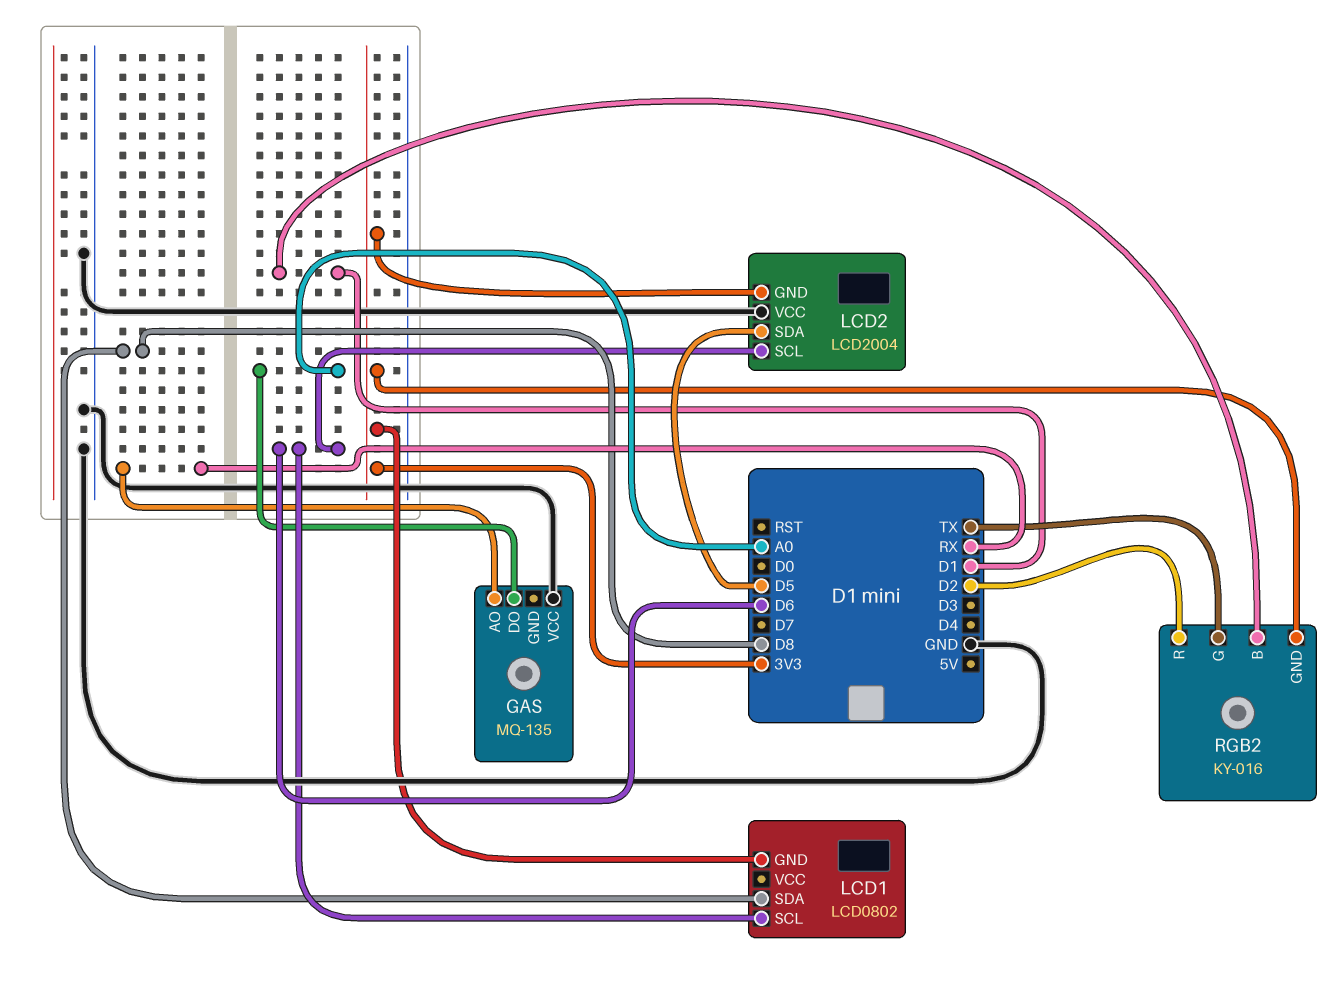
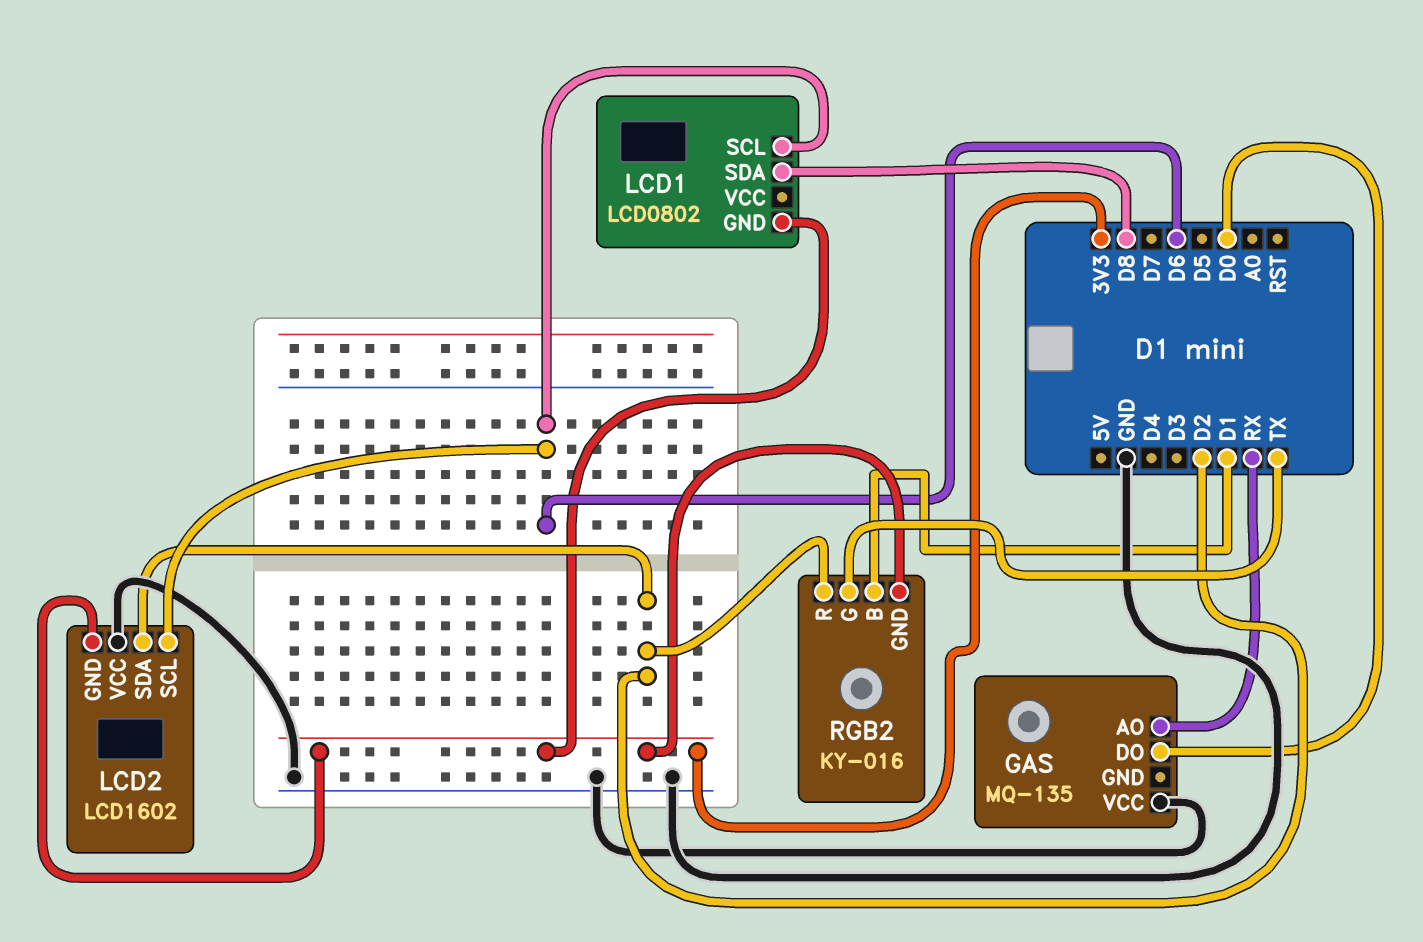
GAS pin DO: A0 -> D0
LCD2: LCD2004 -> LCD1602
LCD2 pin SDA: D5 -> D2

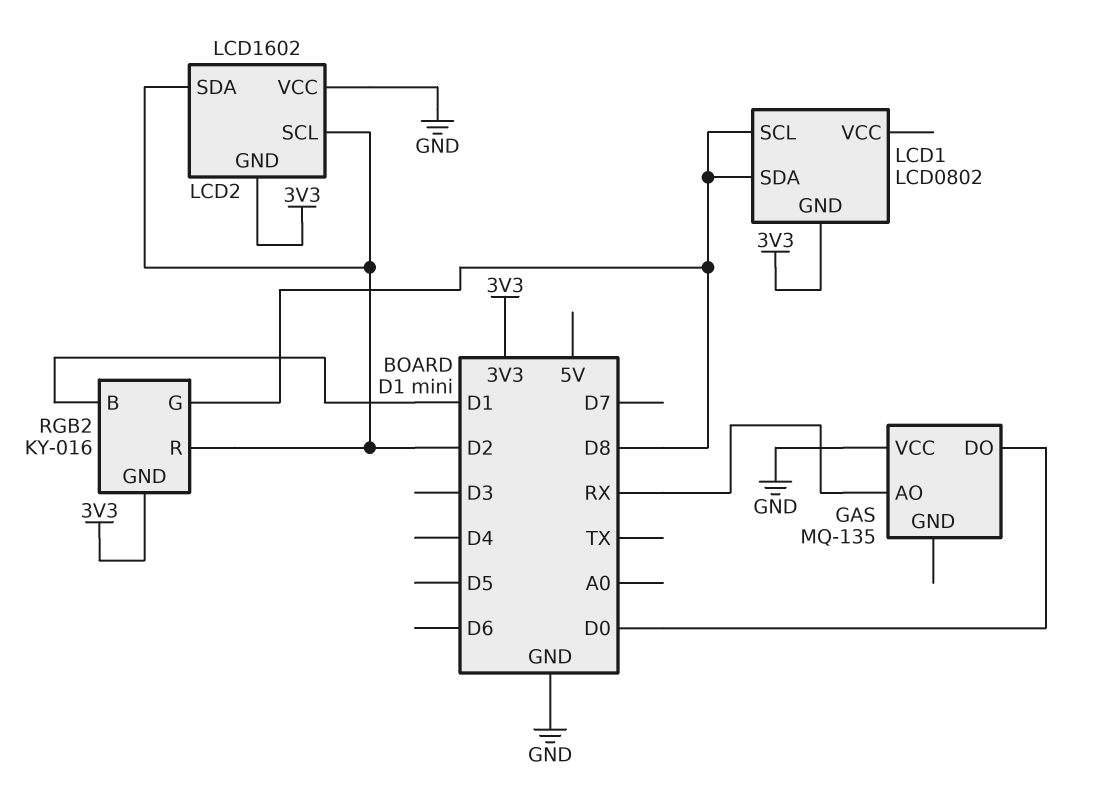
LCD1 pin SCL: D6 -> D8
LCD2 pin SCL: D6 -> D2
RGB2 pin G: TX -> D8

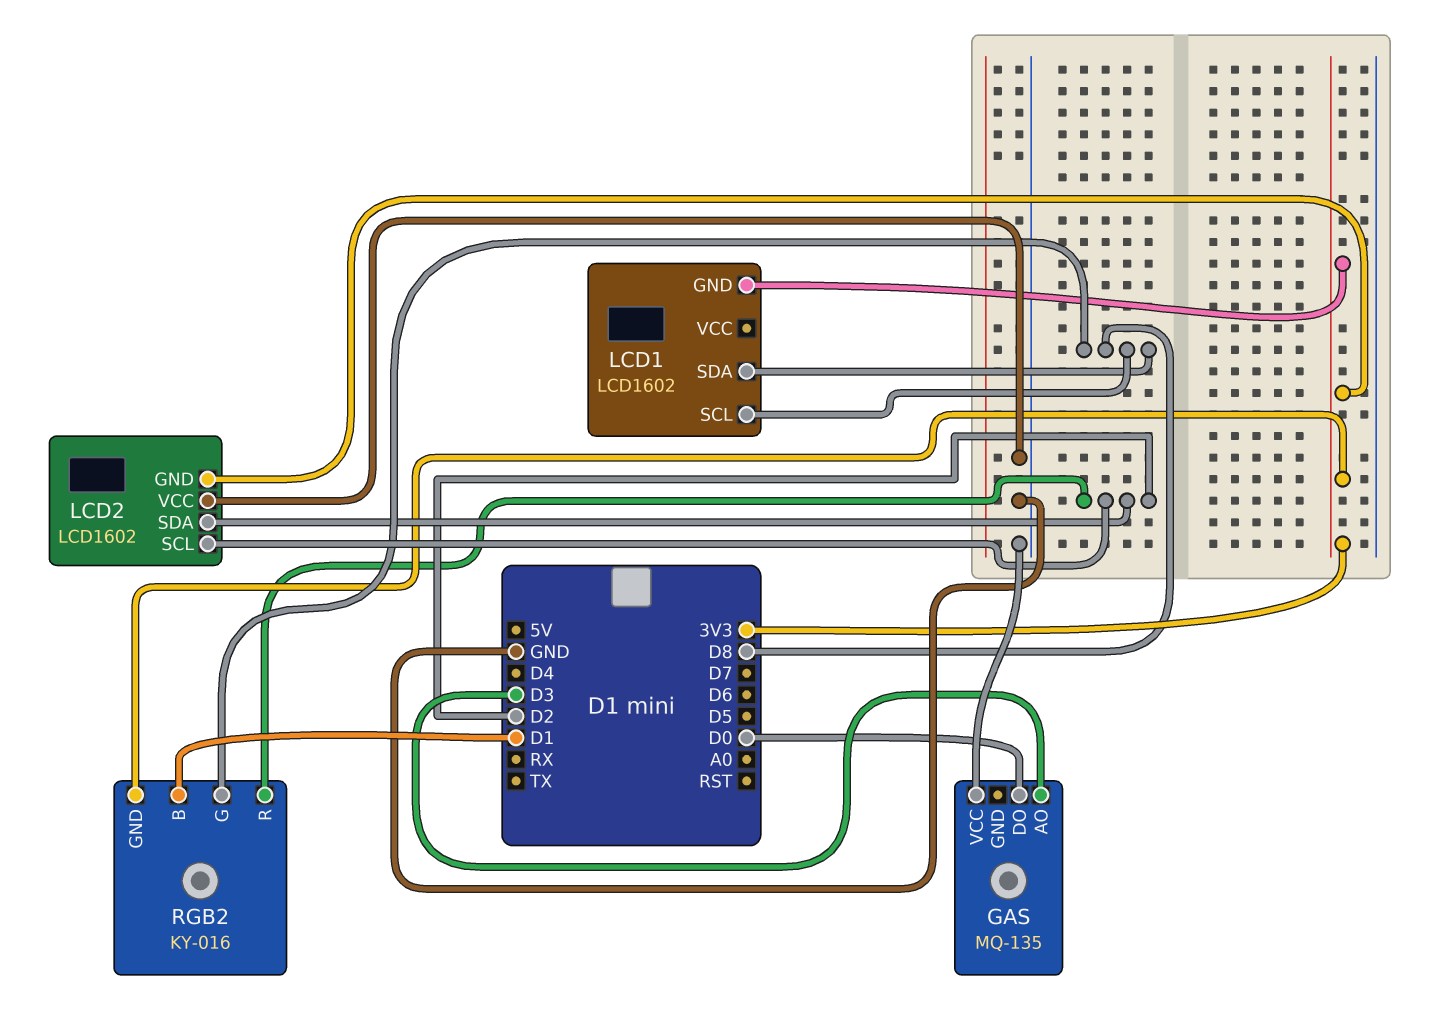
GAS pin AO: RX -> D3
LCD1: LCD0802 -> LCD1602

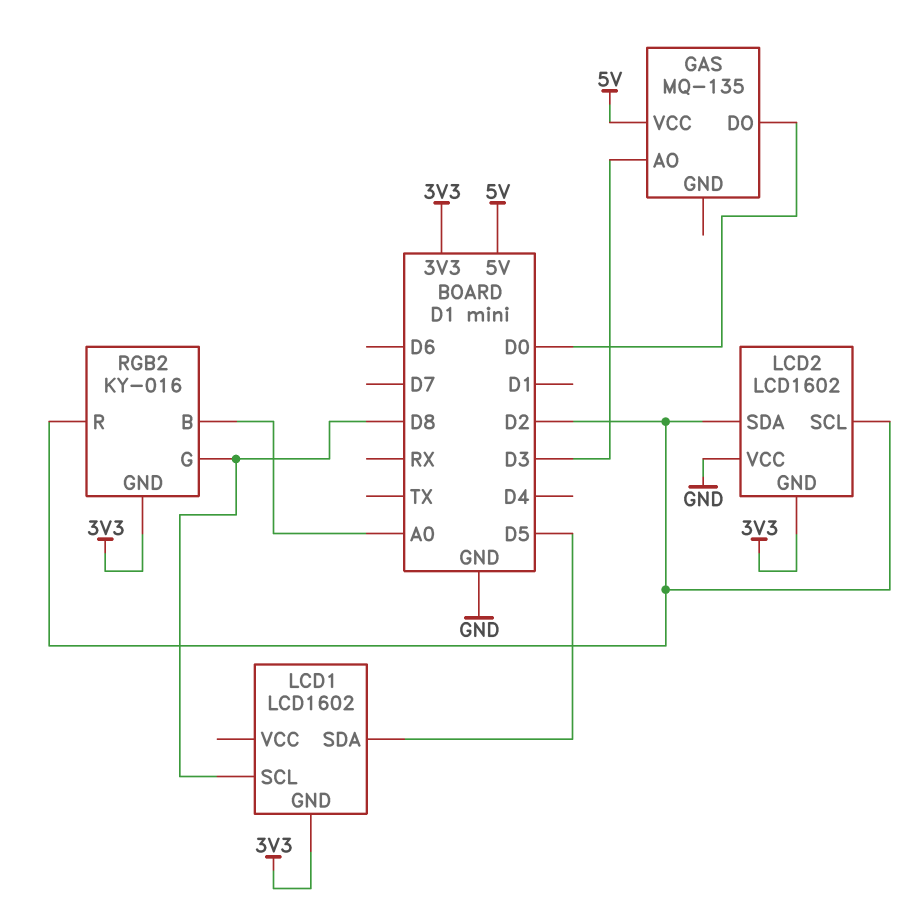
GAS pin VCC: GND -> 5V
LCD1 pin SDA: D8 -> D5
RGB2 pin B: D1 -> A0

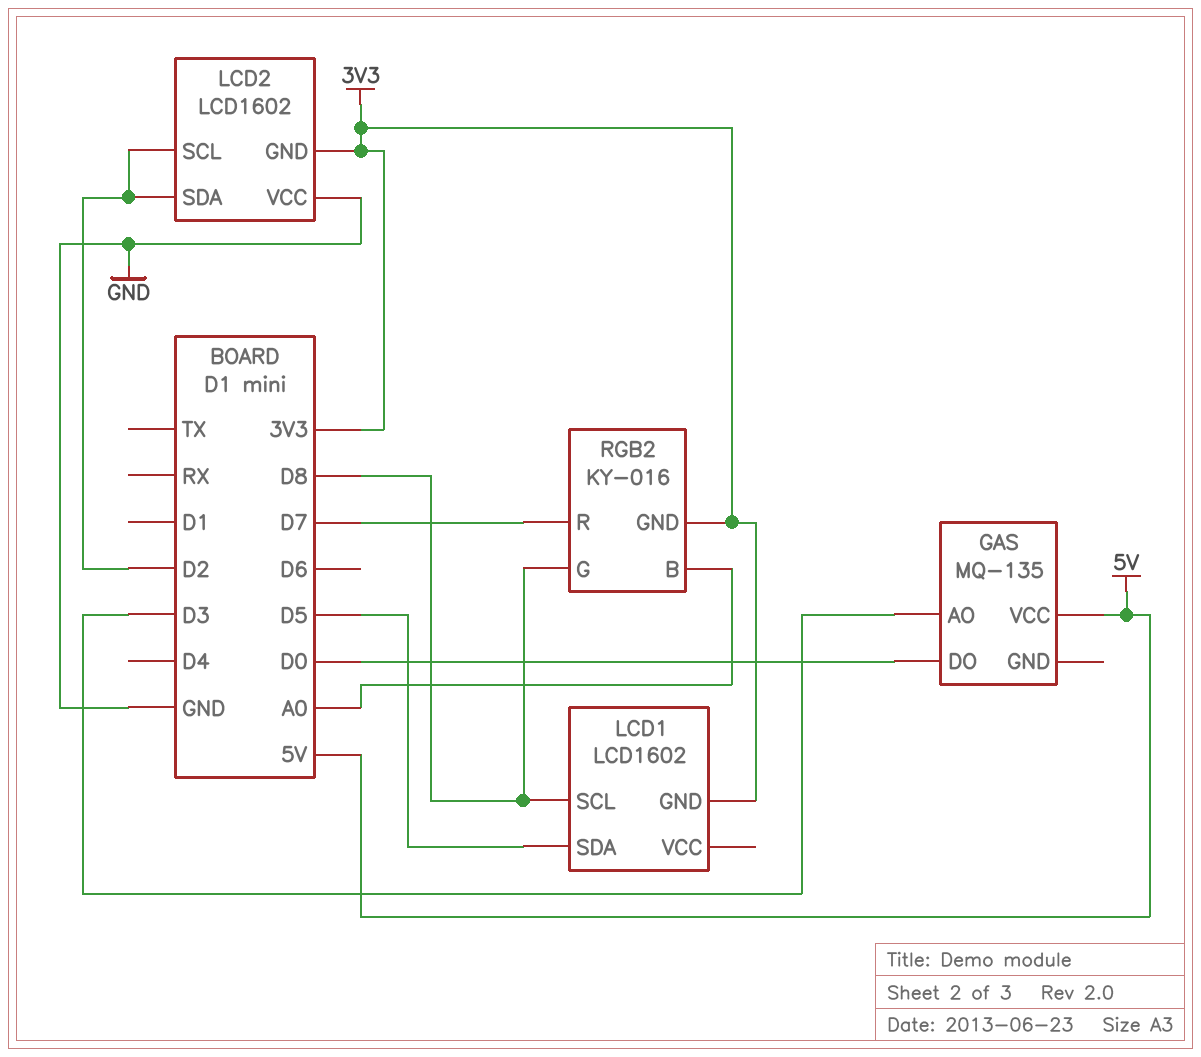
RGB2 pin R: D2 -> D7

